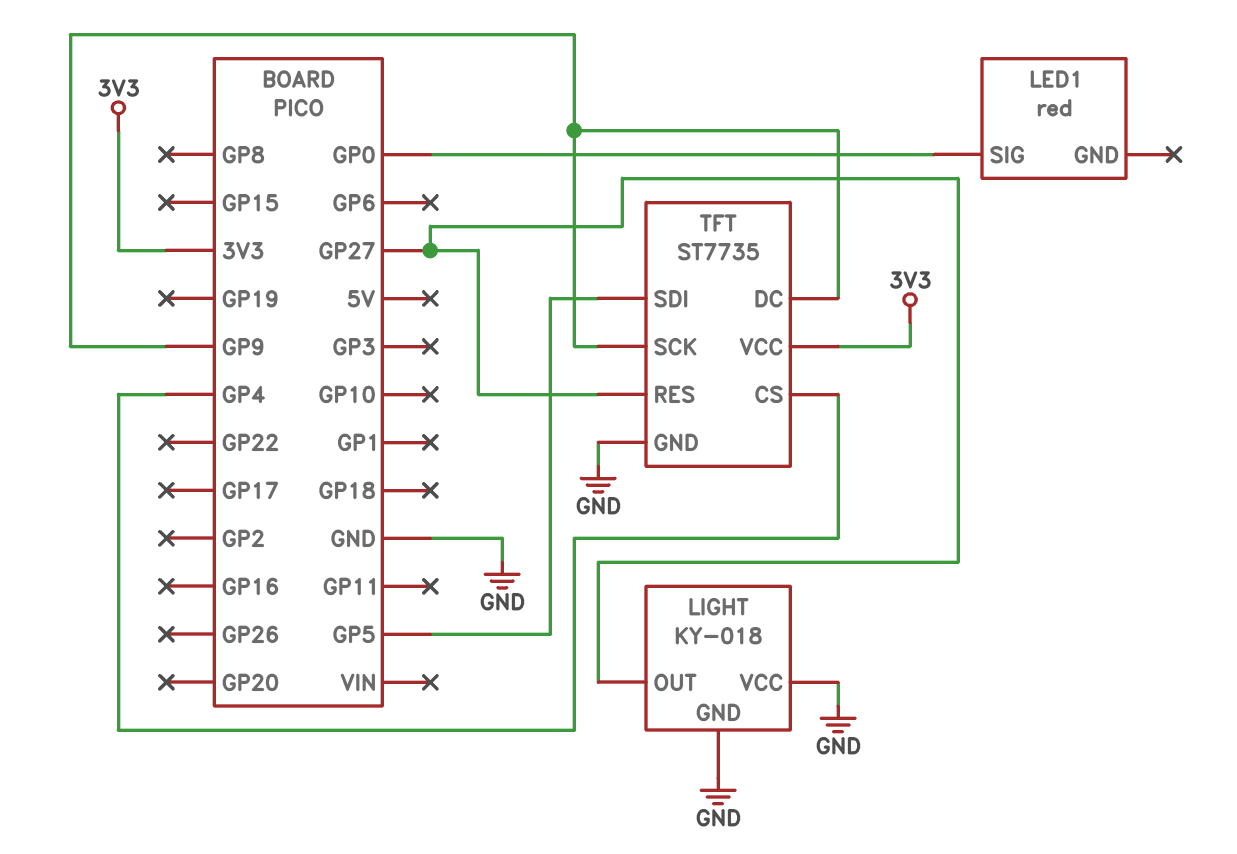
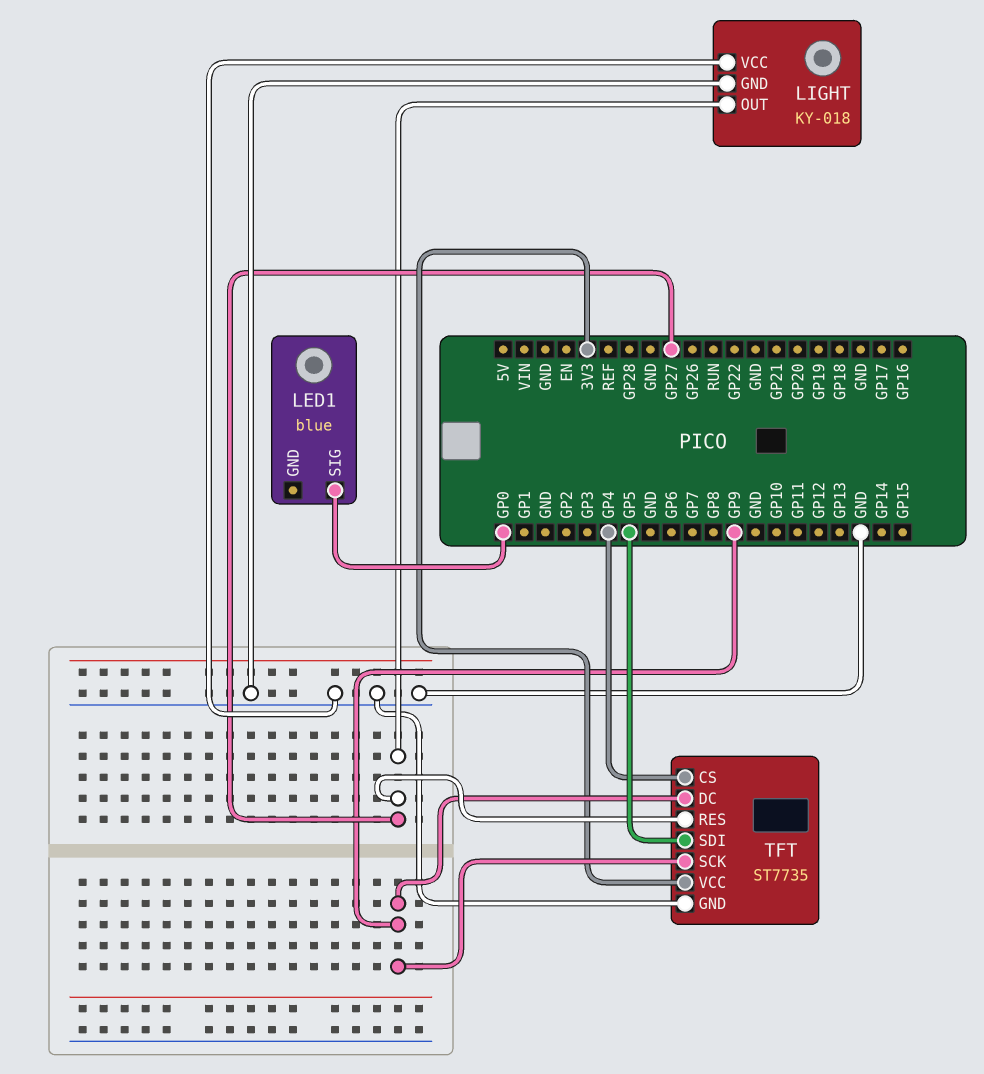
LED1: red -> blue

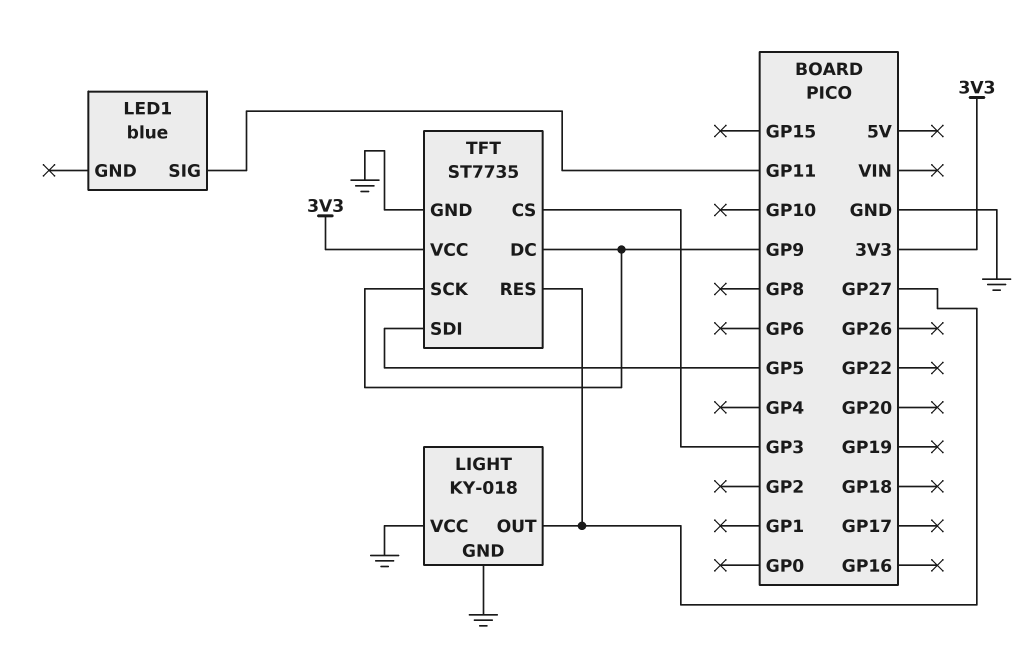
LED1 pin SIG: GP0 -> GP11
TFT pin CS: GP4 -> GP3

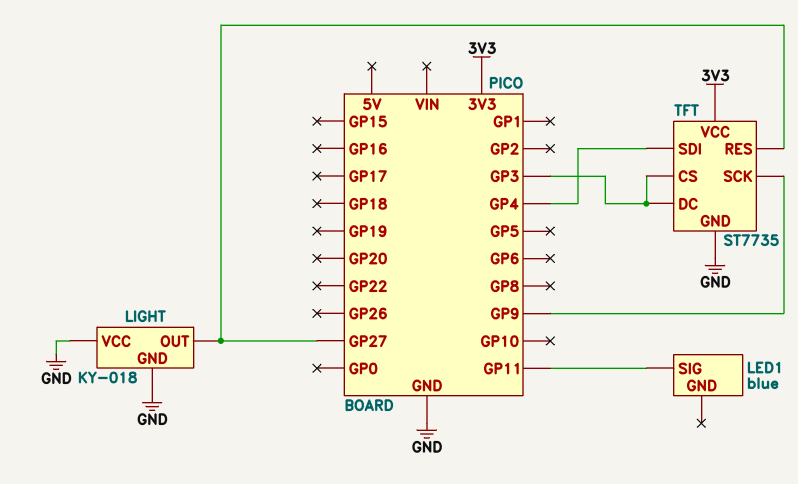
TFT pin DC: GP9 -> GP3
TFT pin SDI: GP5 -> GP4

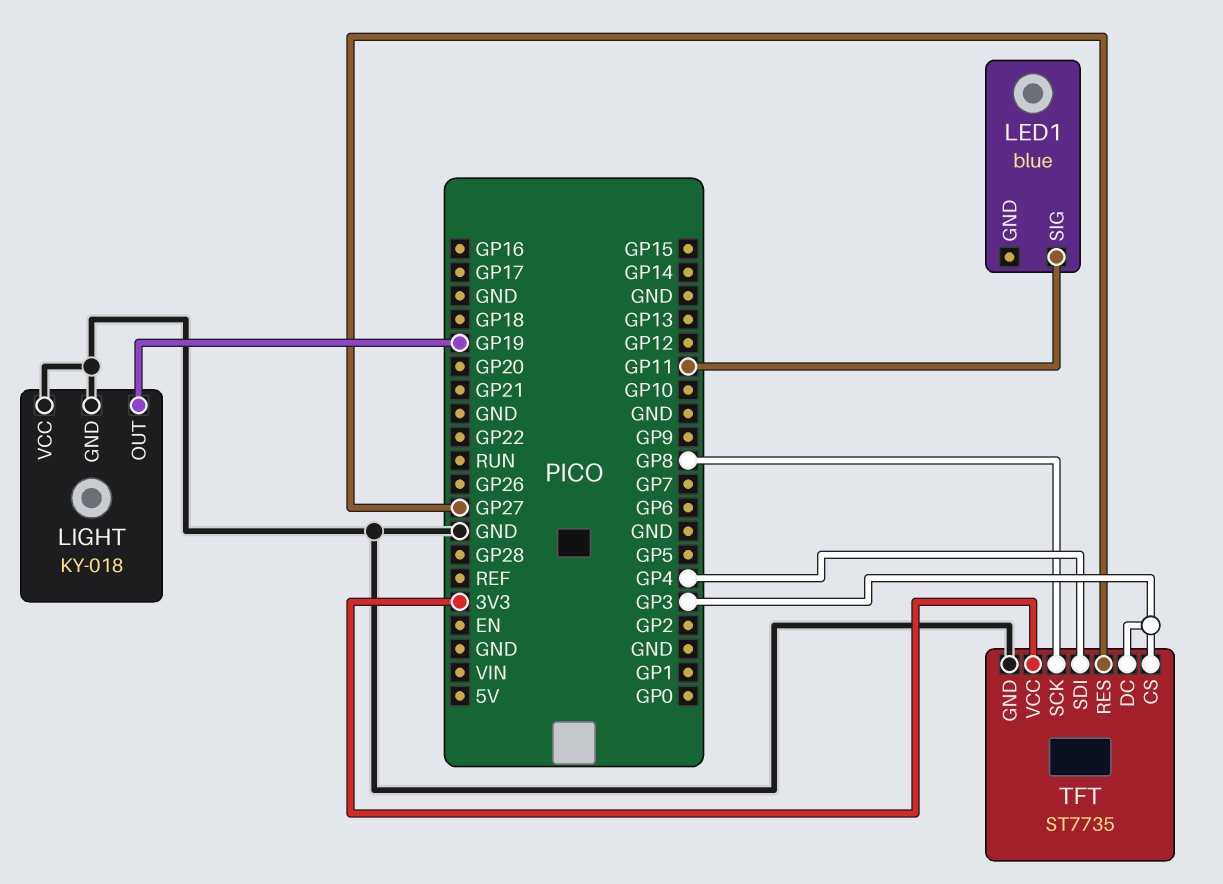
LIGHT pin OUT: GP27 -> GP19
TFT pin SCK: GP9 -> GP8

